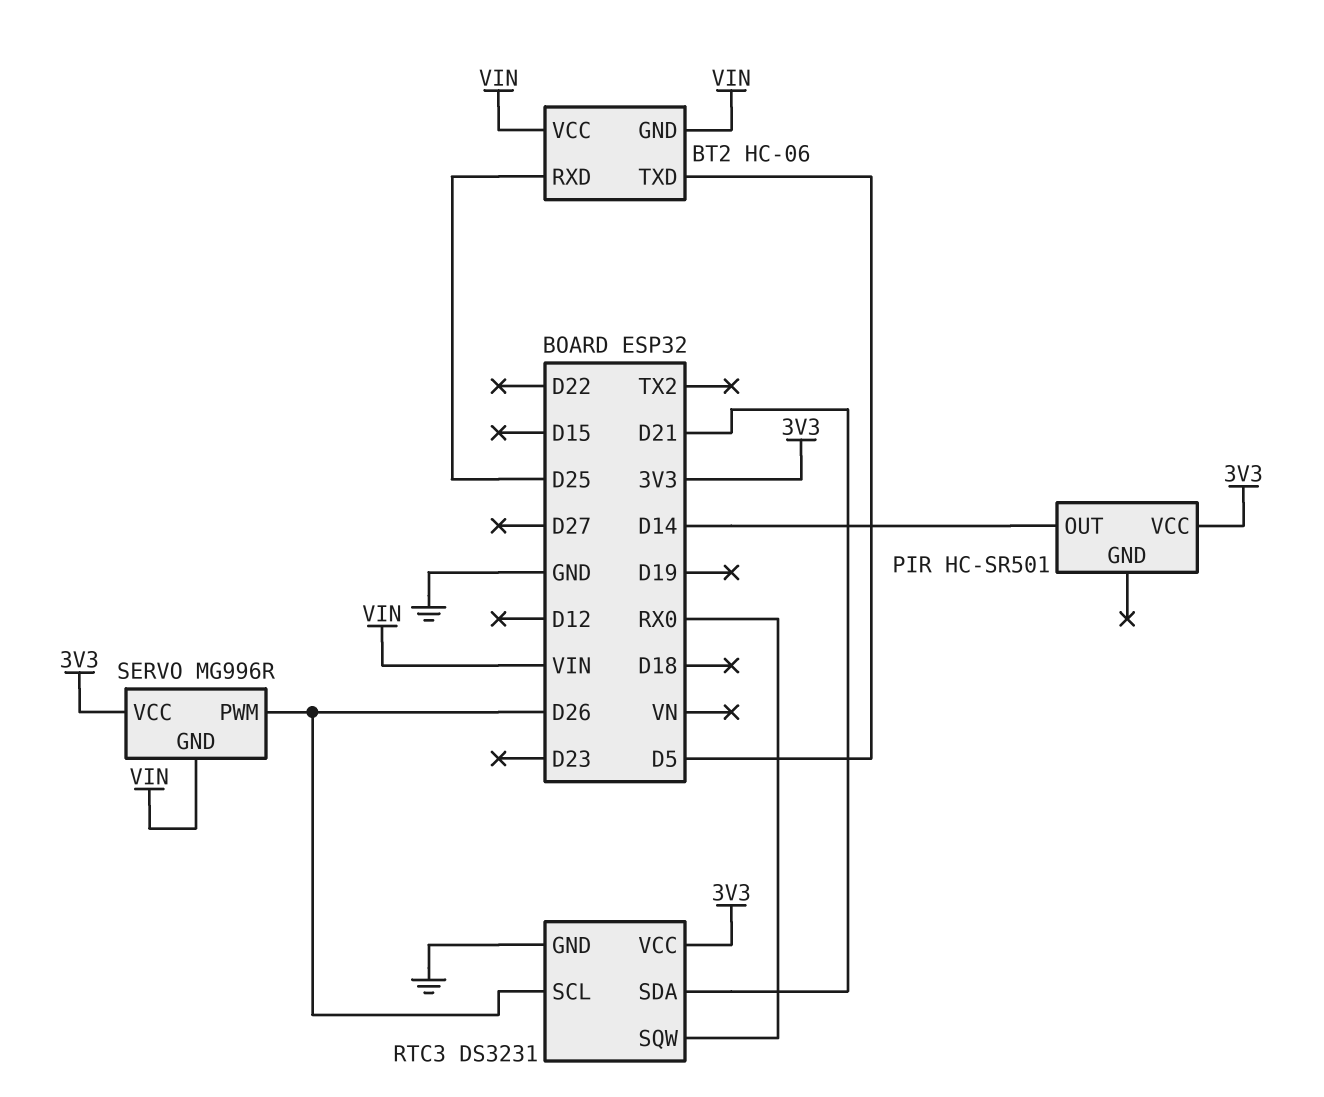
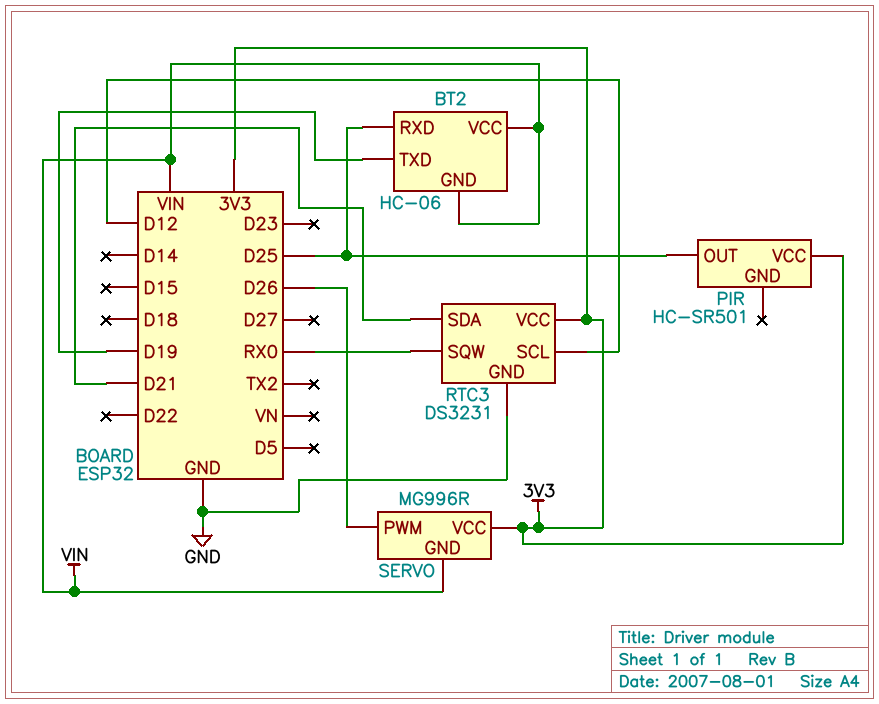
BT2 pin TXD: D5 -> D19
PIR pin OUT: D14 -> D25
RTC3 pin SCL: D26 -> D12

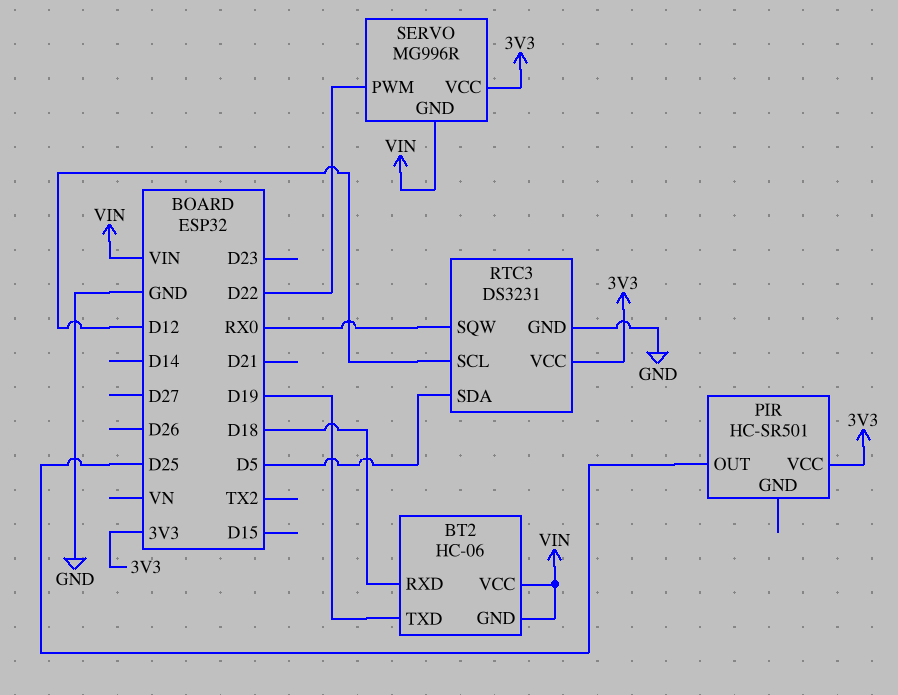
BT2 pin RXD: D25 -> D18
RTC3 pin SDA: D21 -> D5
SERVO pin PWM: D26 -> D22

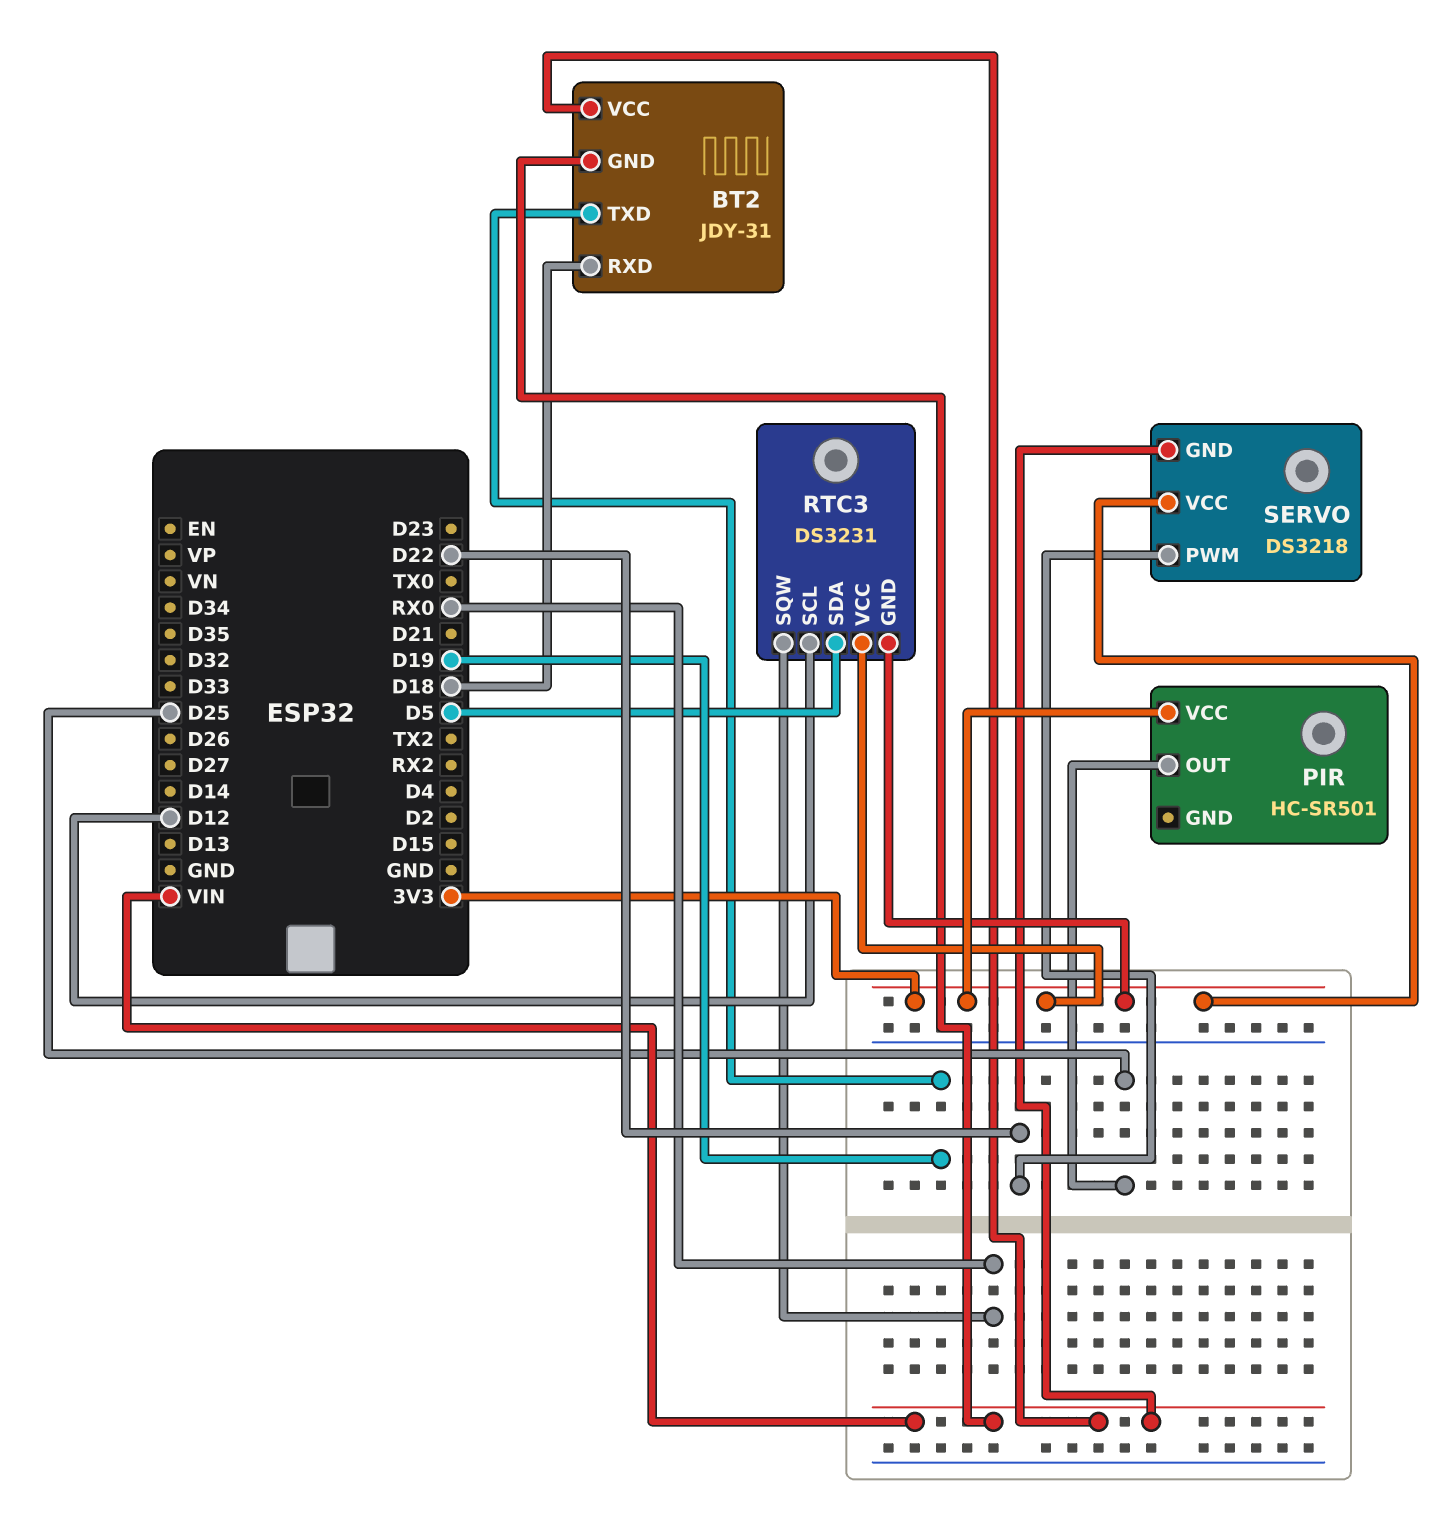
BT2: HC-06 -> JDY-31
RTC3 pin GND: GND -> 3V3
SERVO: MG996R -> DS3218

